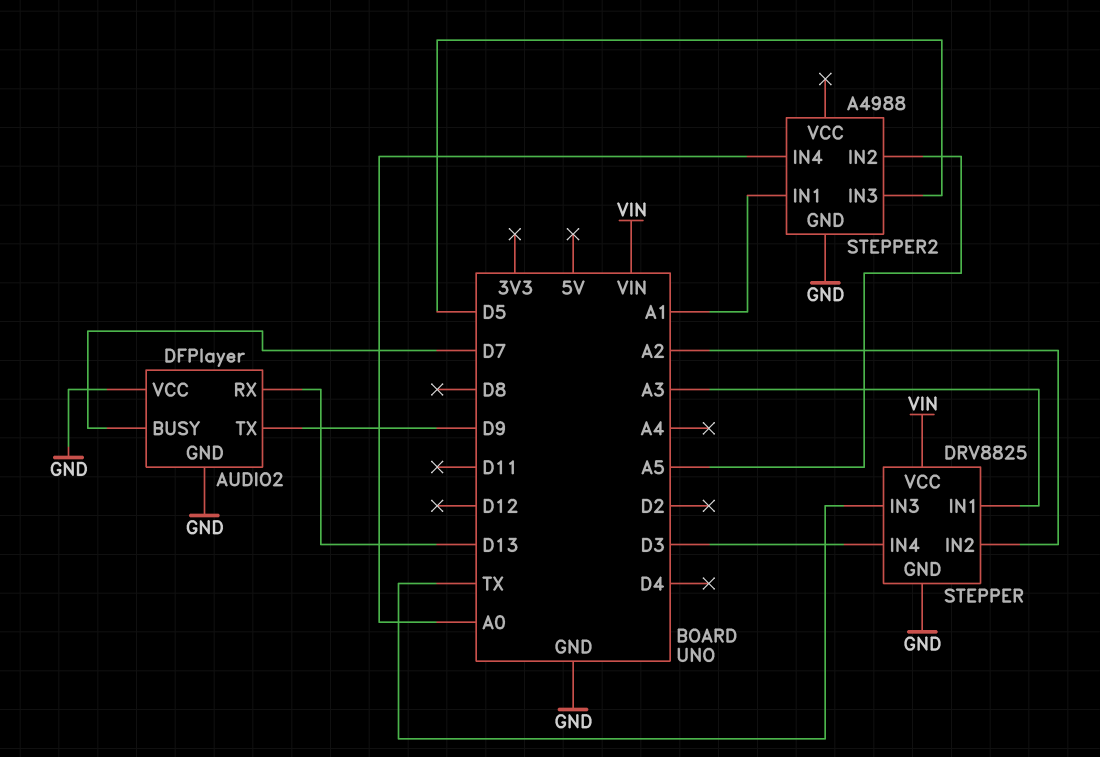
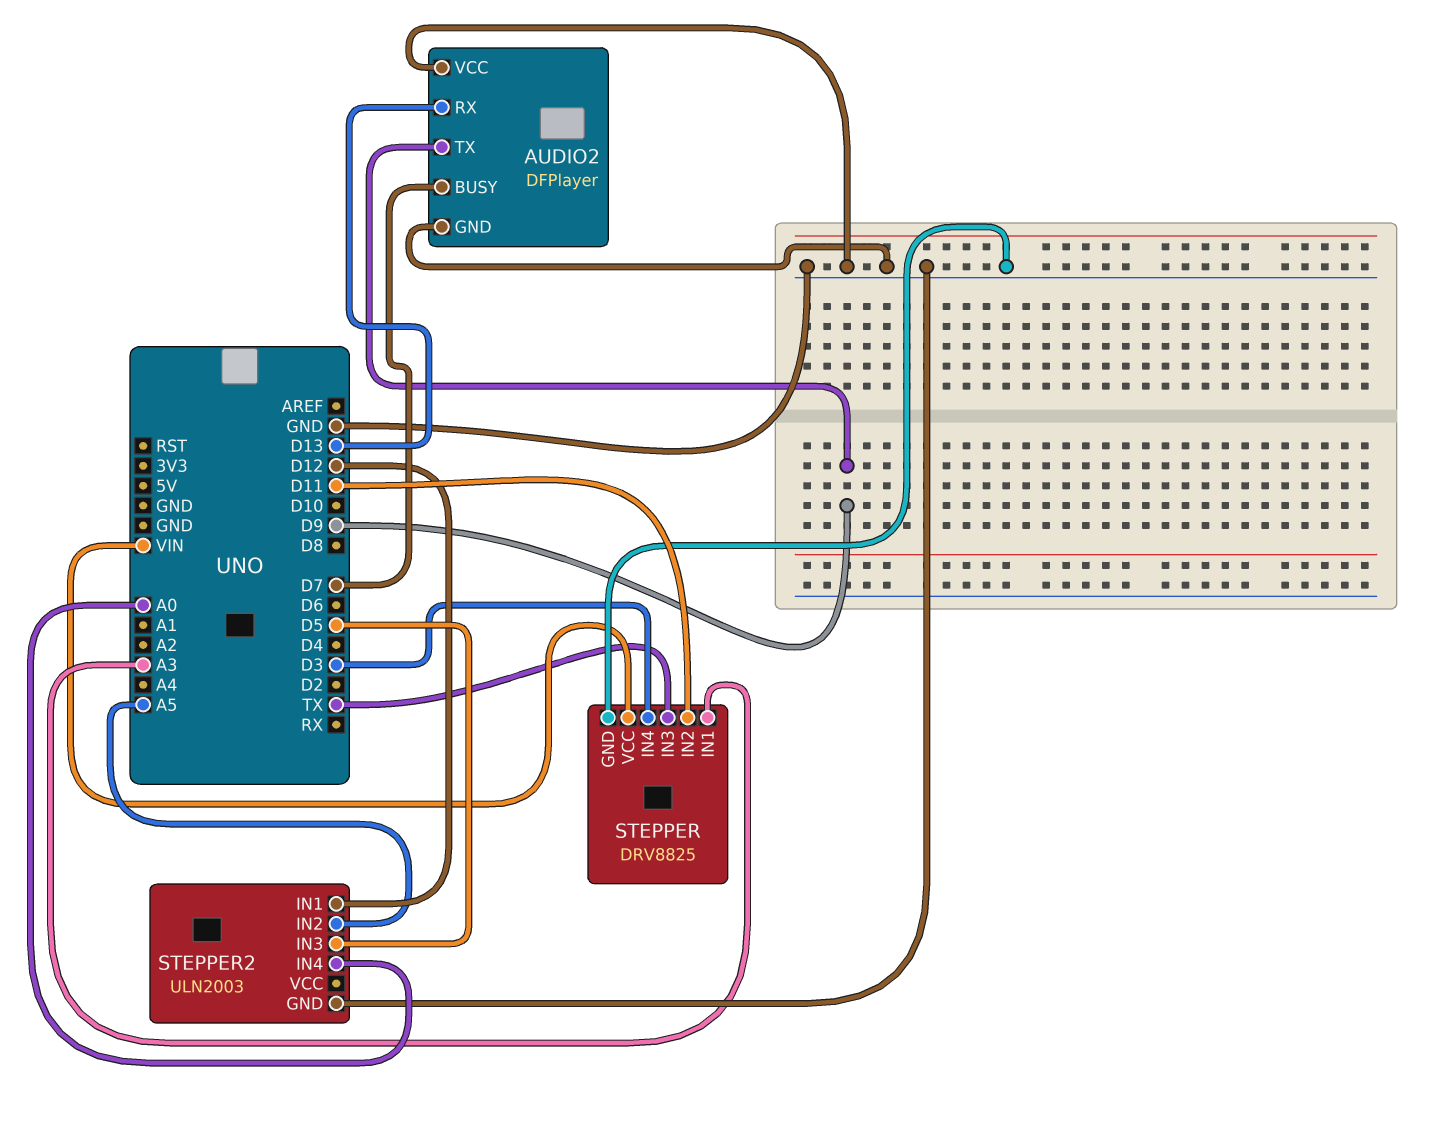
STEPPER pin IN2: A2 -> D11
STEPPER2: A4988 -> ULN2003
STEPPER2 pin IN1: A1 -> D12

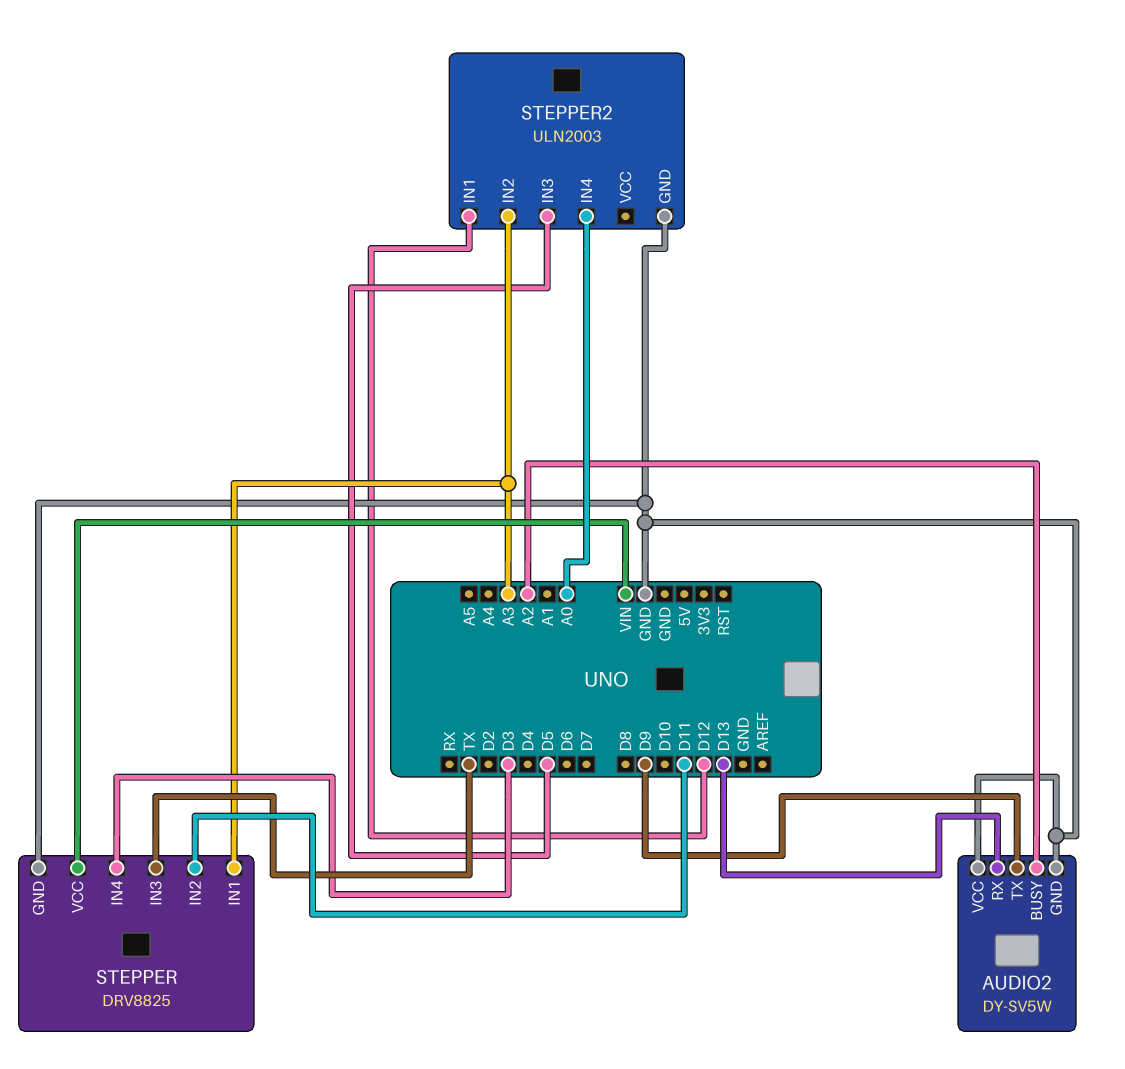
AUDIO2: DFPlayer -> DY-SV5W
AUDIO2 pin BUSY: D7 -> A2
STEPPER2 pin IN2: A5 -> A3

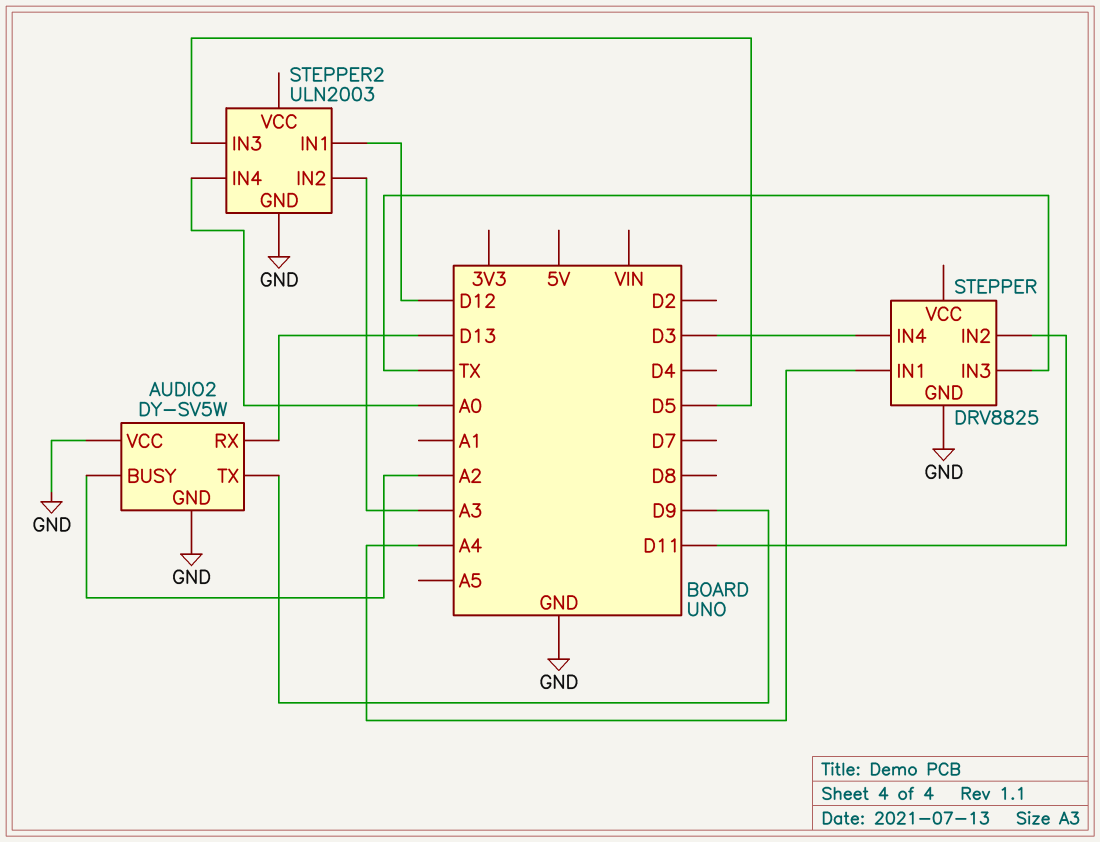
STEPPER pin IN1: A3 -> A4
STEPPER pin VCC: VIN -> none

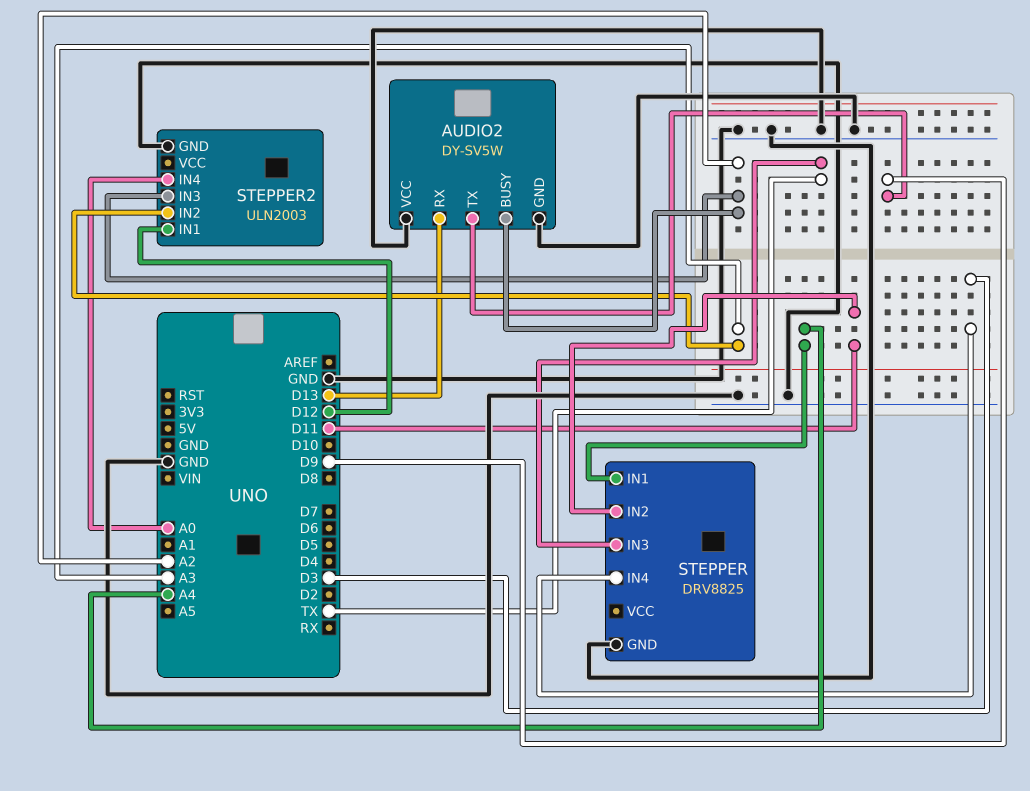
STEPPER2 pin IN3: D5 -> A2

